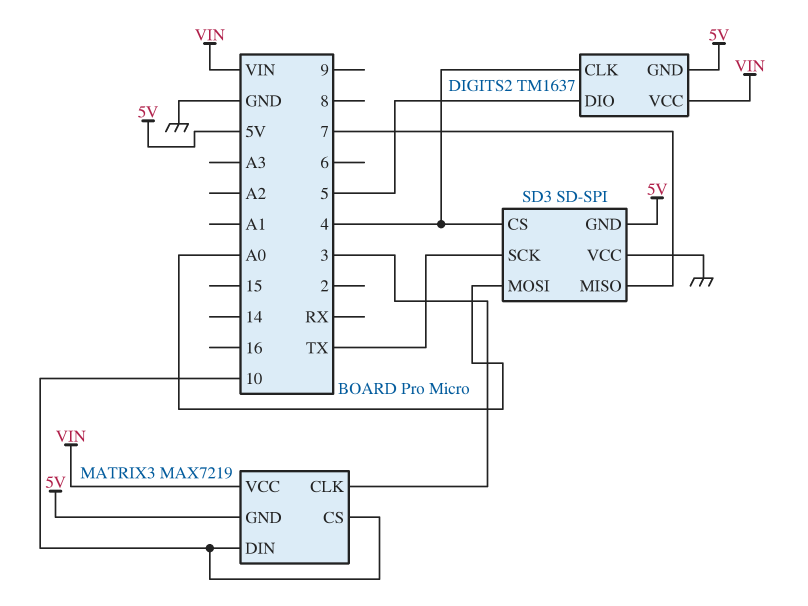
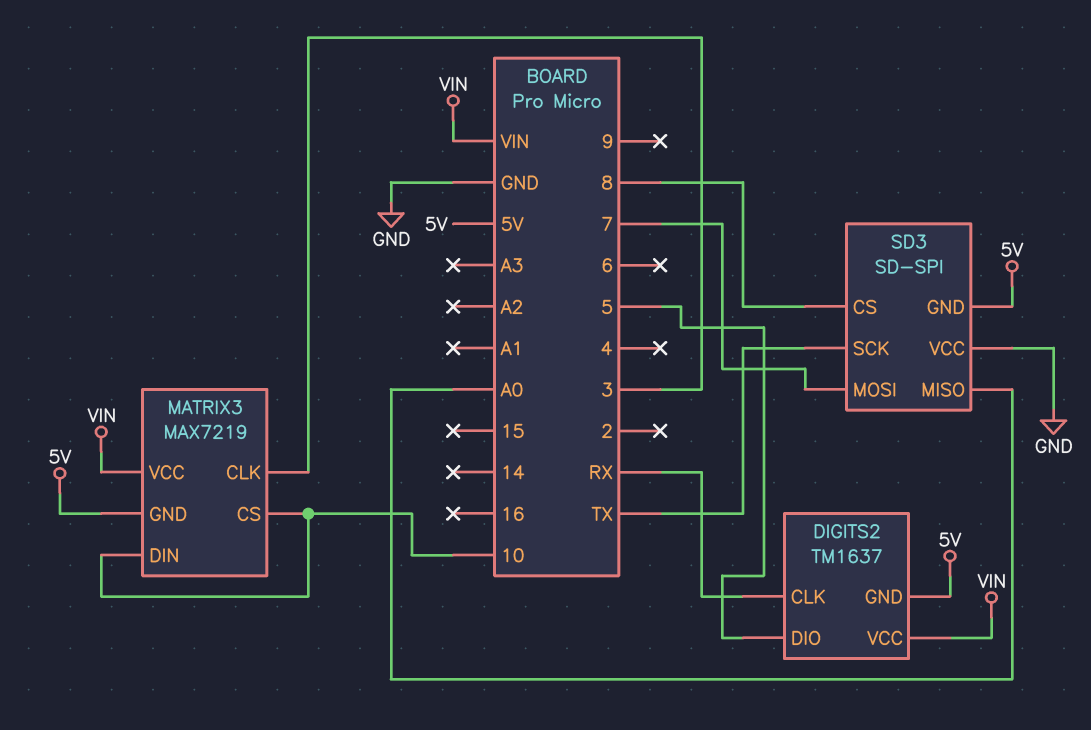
DIGITS2 pin CLK: 4 -> RX
SD3 pin CS: 4 -> 8
SD3 pin MISO: 7 -> A0
SD3 pin MOSI: A0 -> 7

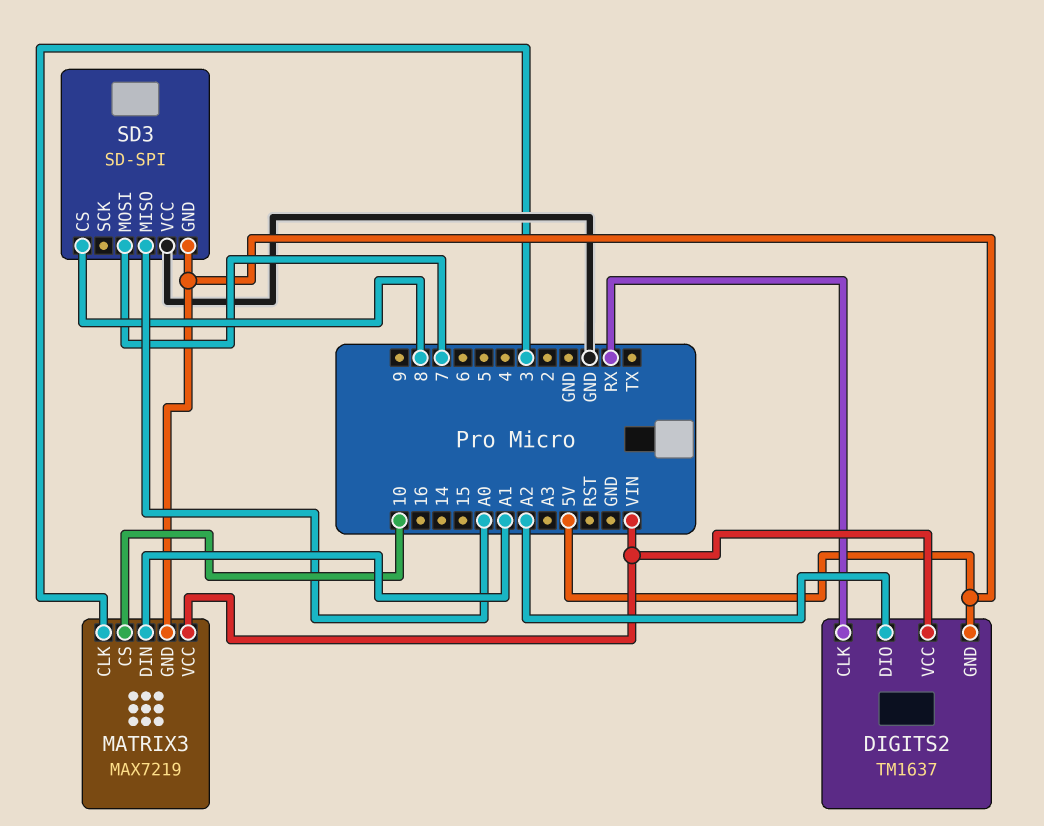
DIGITS2 pin DIO: 5 -> A2
MATRIX3 pin DIN: 10 -> A1
SD3 pin SCK: TX -> none

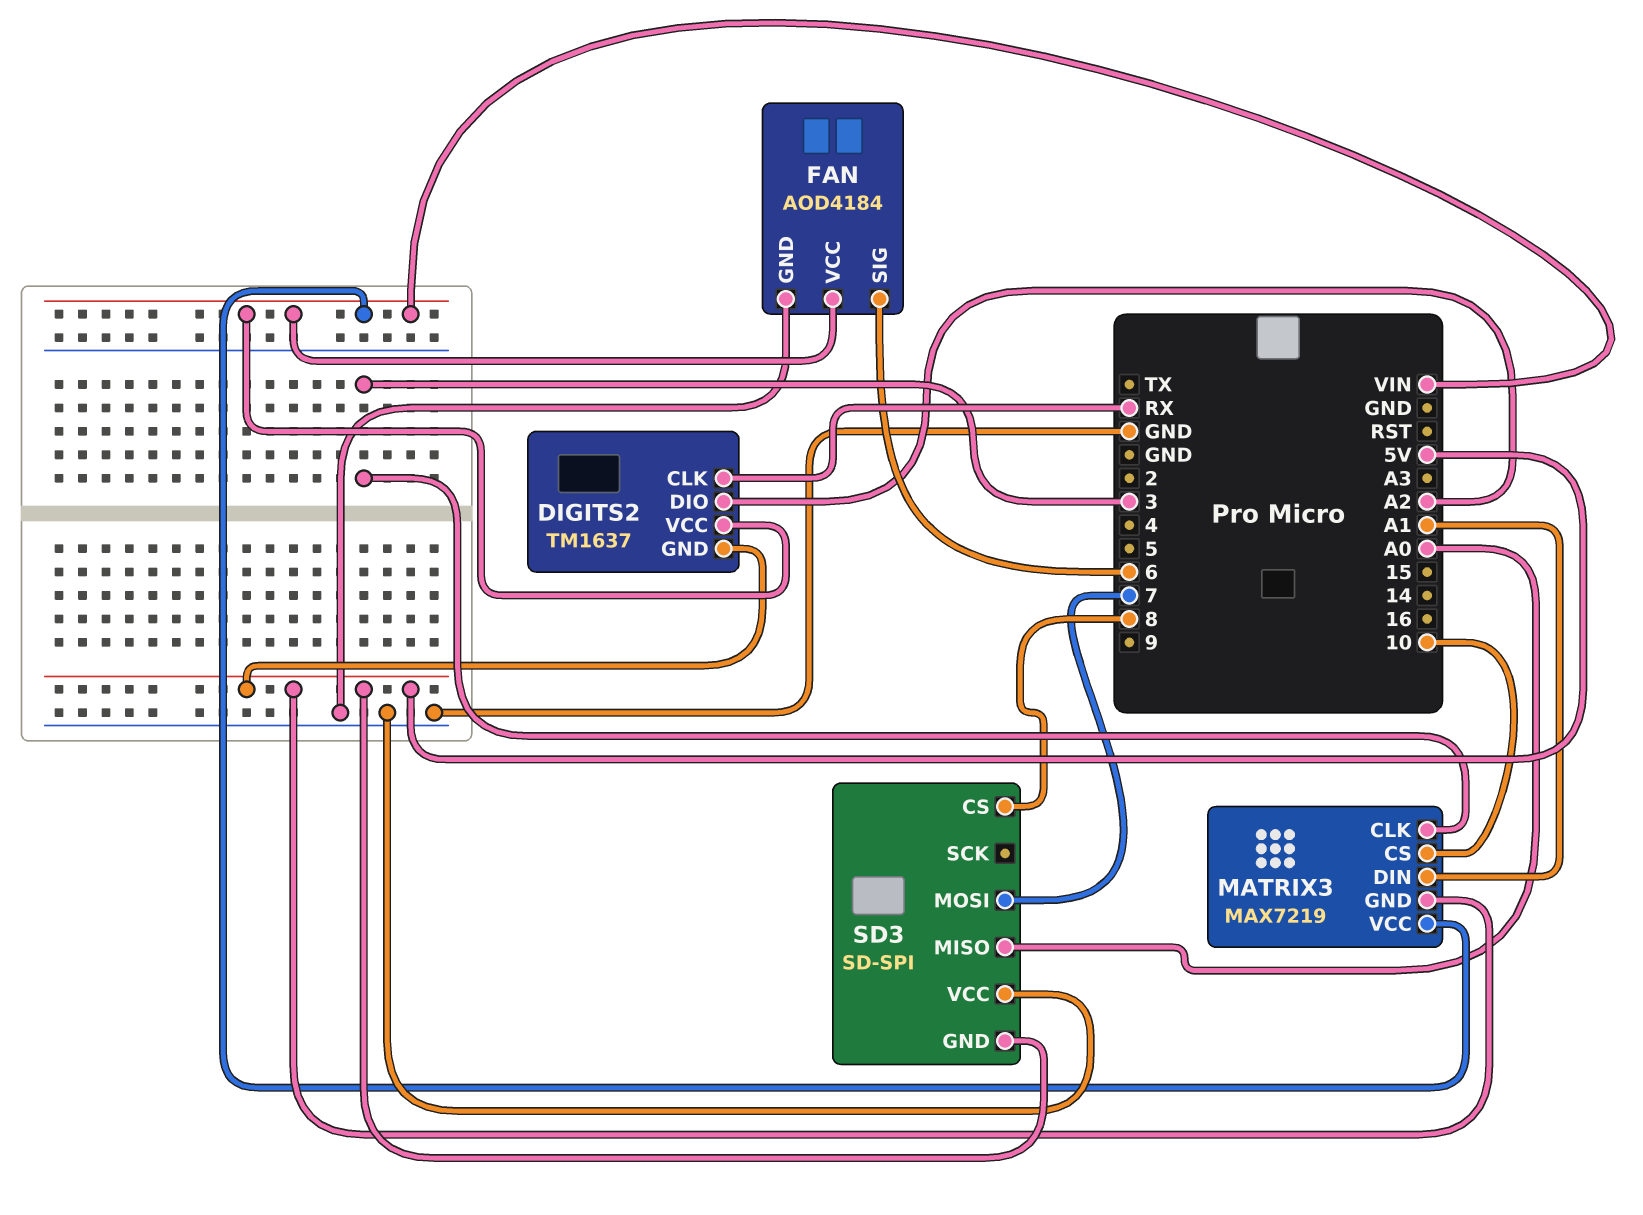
FAN: none -> AOD4184
FAN pin GND: none -> GND
FAN pin SIG: none -> 6
FAN pin VCC: none -> VIN

